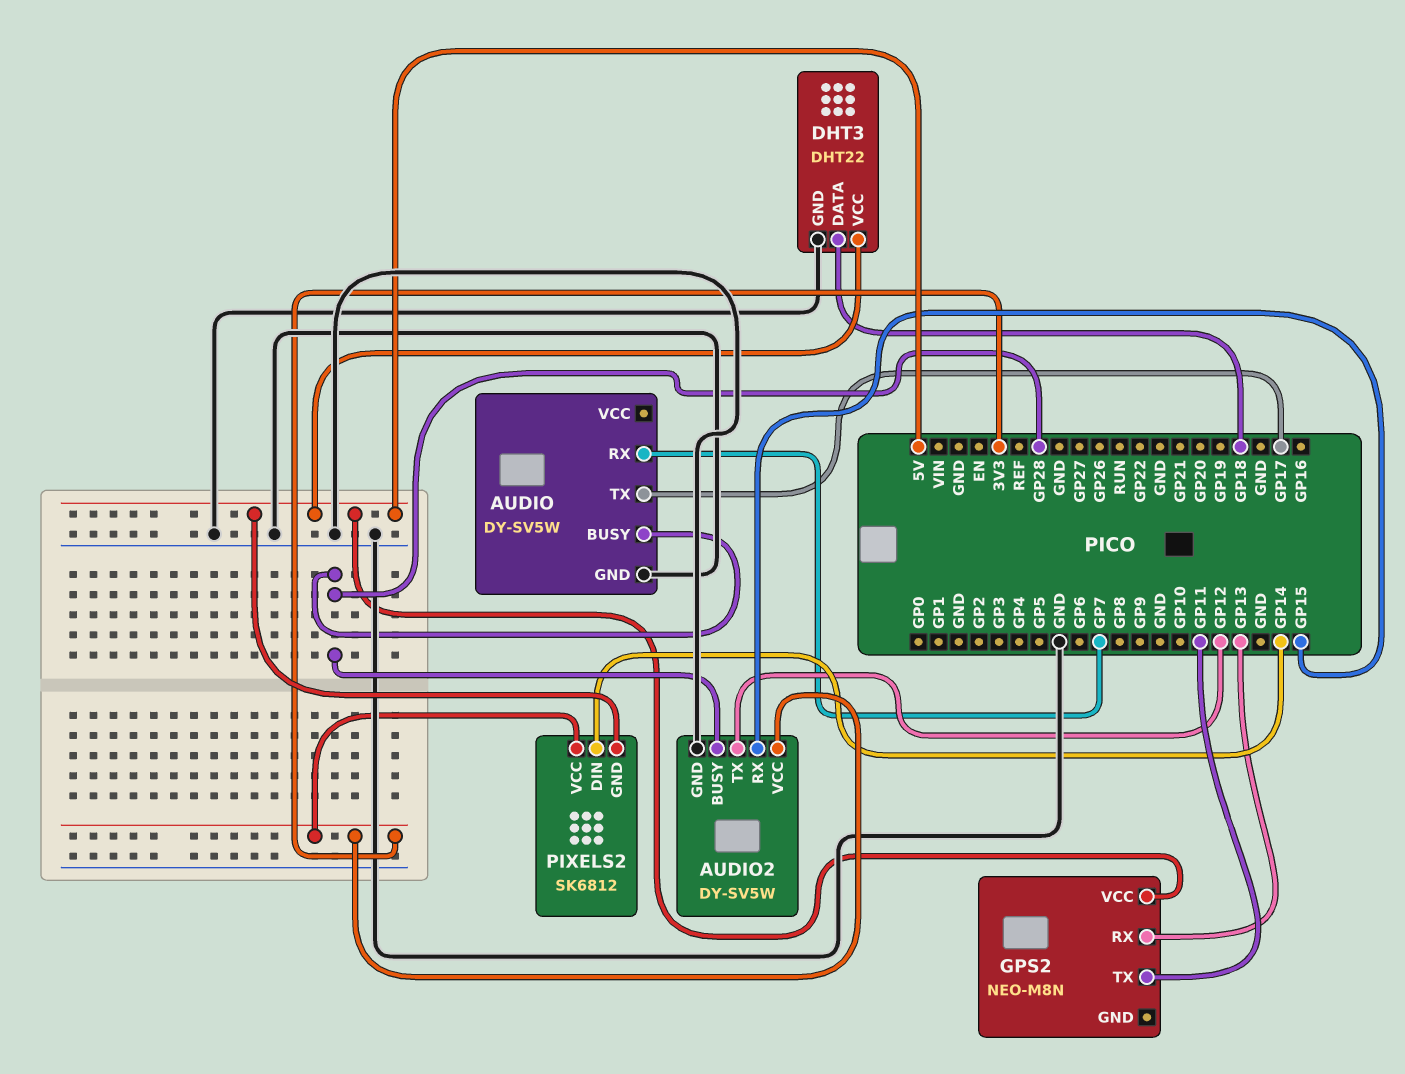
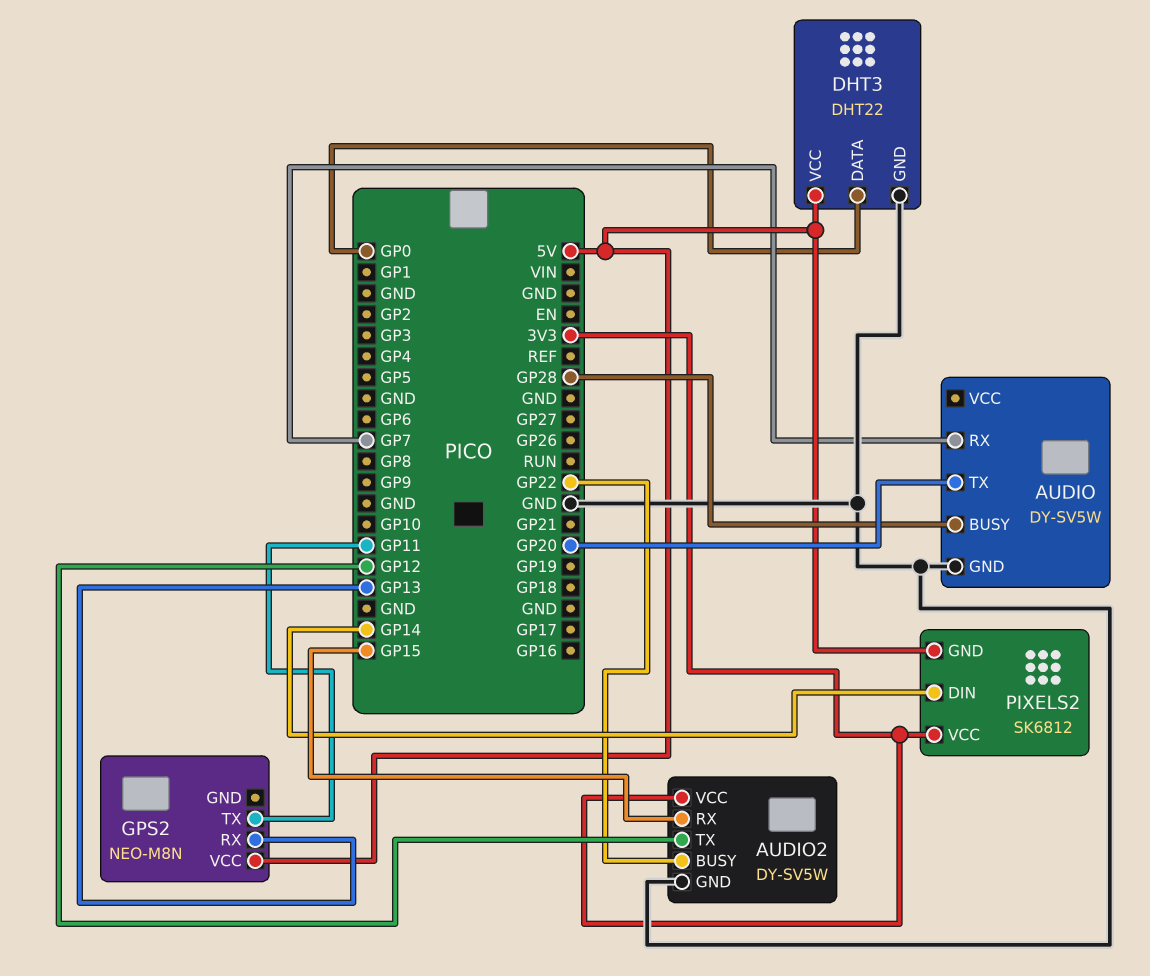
AUDIO pin TX: GP17 -> GP20
AUDIO2 pin BUSY: GP28 -> GP22
DHT3 pin DATA: GP18 -> GP0

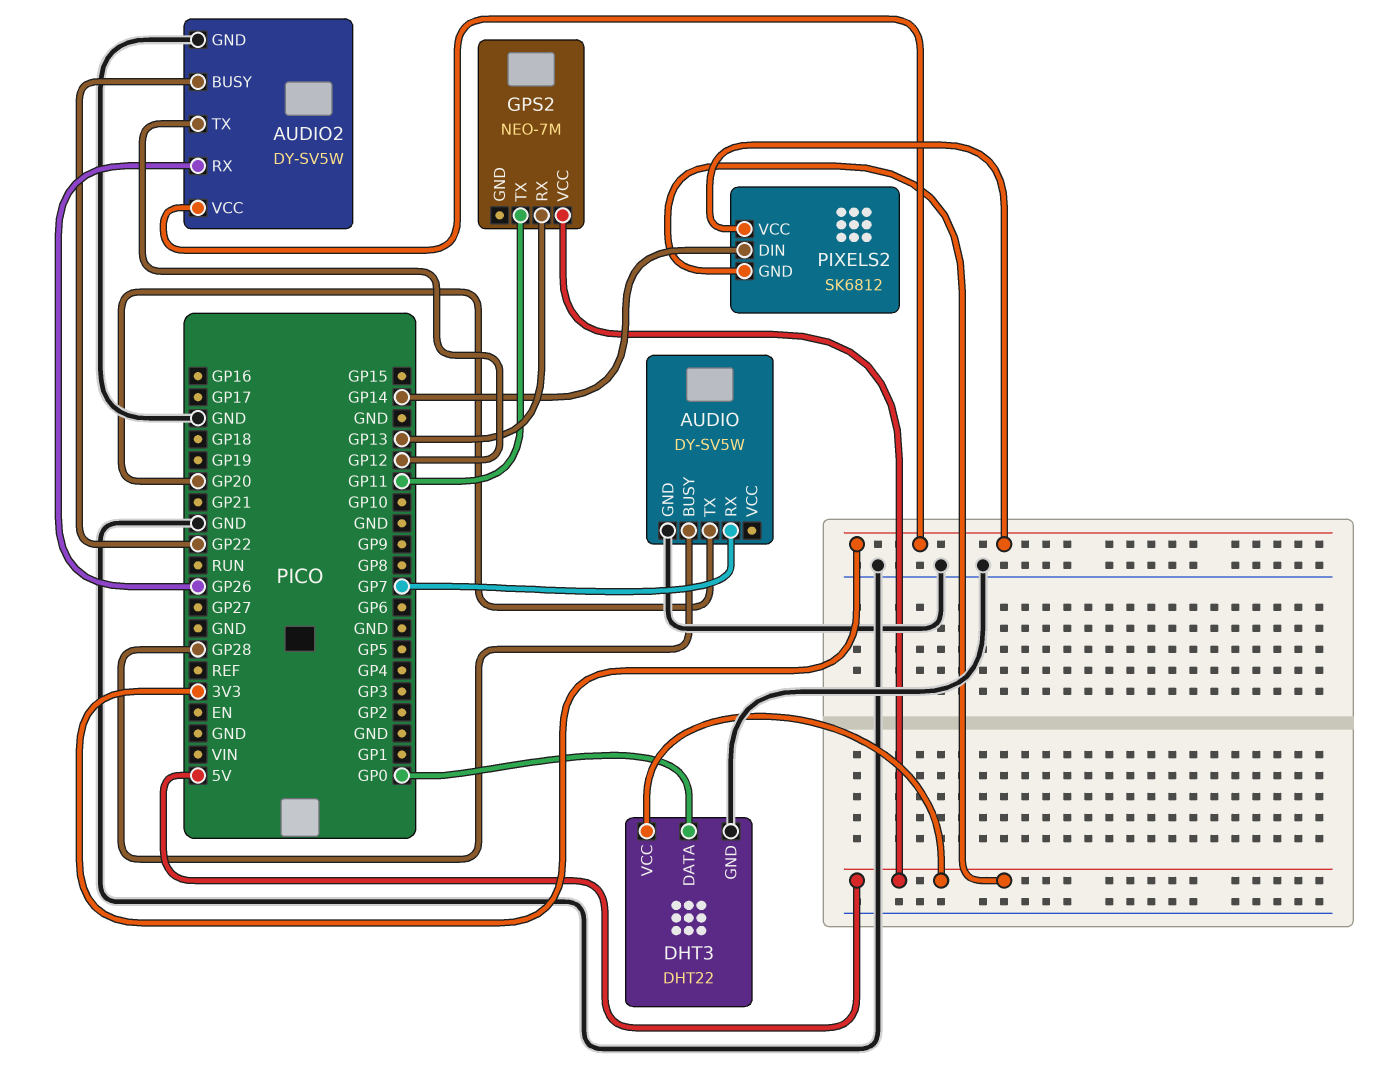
AUDIO2 pin RX: GP15 -> GP26
GPS2: NEO-M8N -> NEO-7M

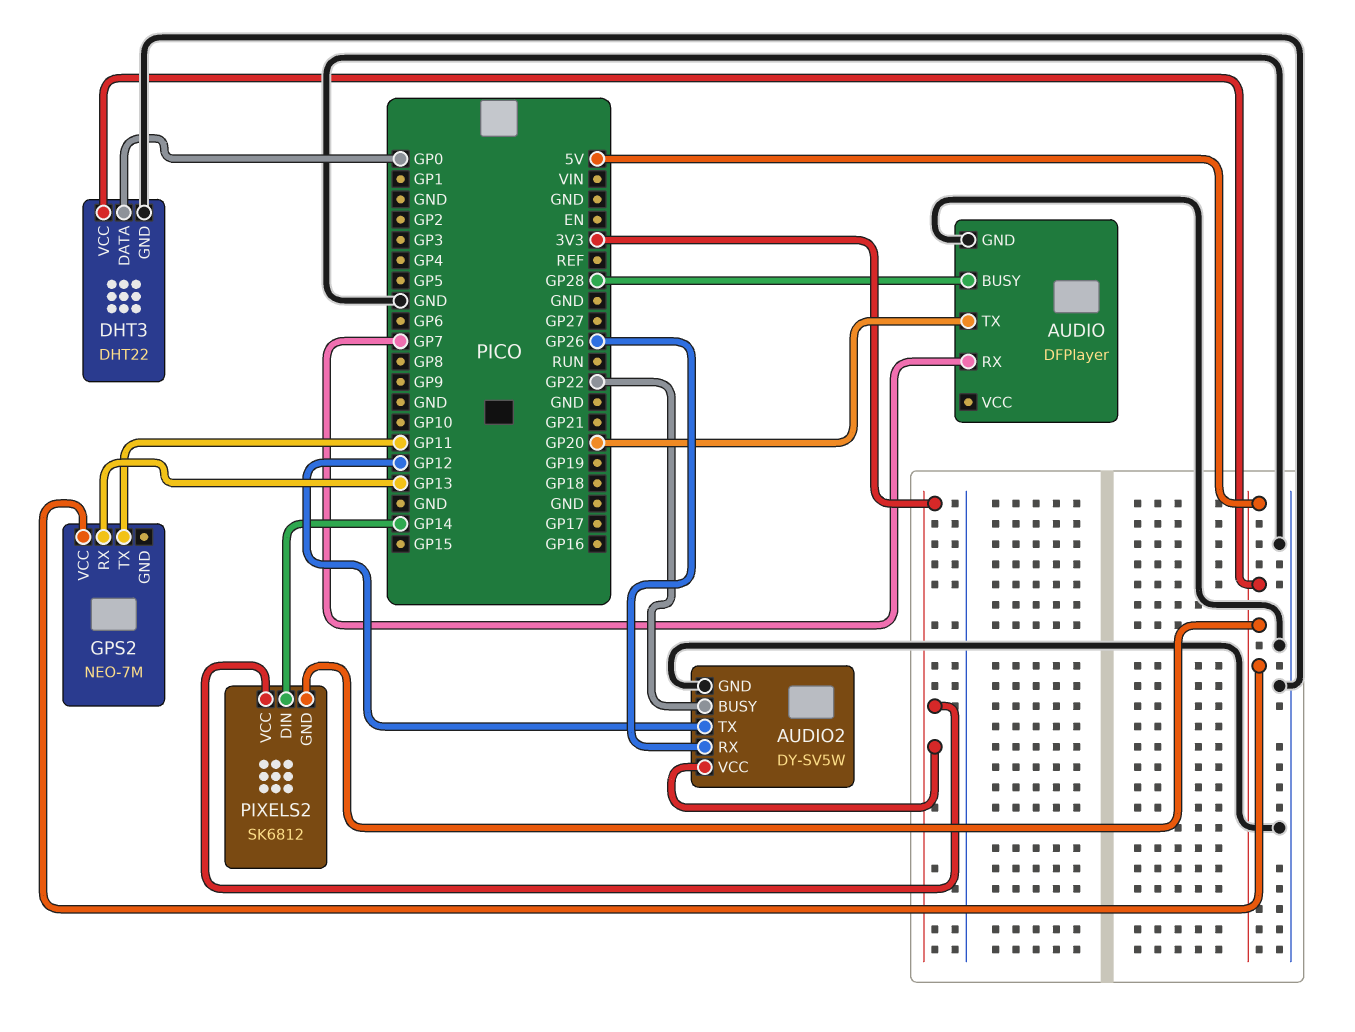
AUDIO: DY-SV5W -> DFPlayer

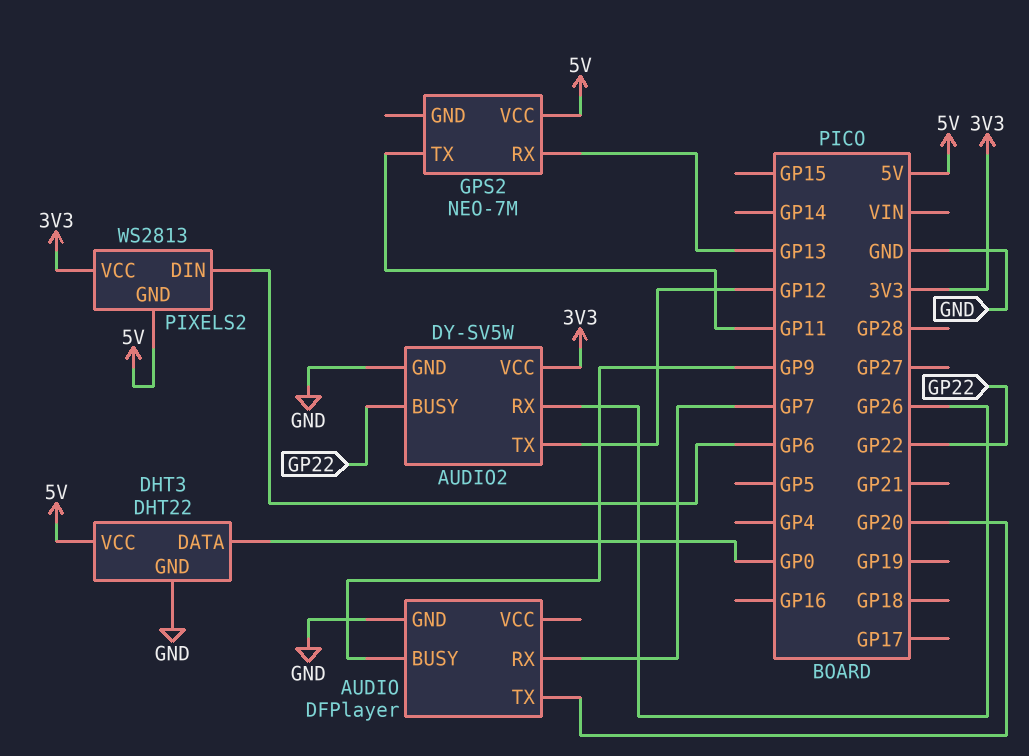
AUDIO pin BUSY: GP28 -> GP9
PIXELS2: SK6812 -> WS2813
PIXELS2 pin DIN: GP14 -> GP6

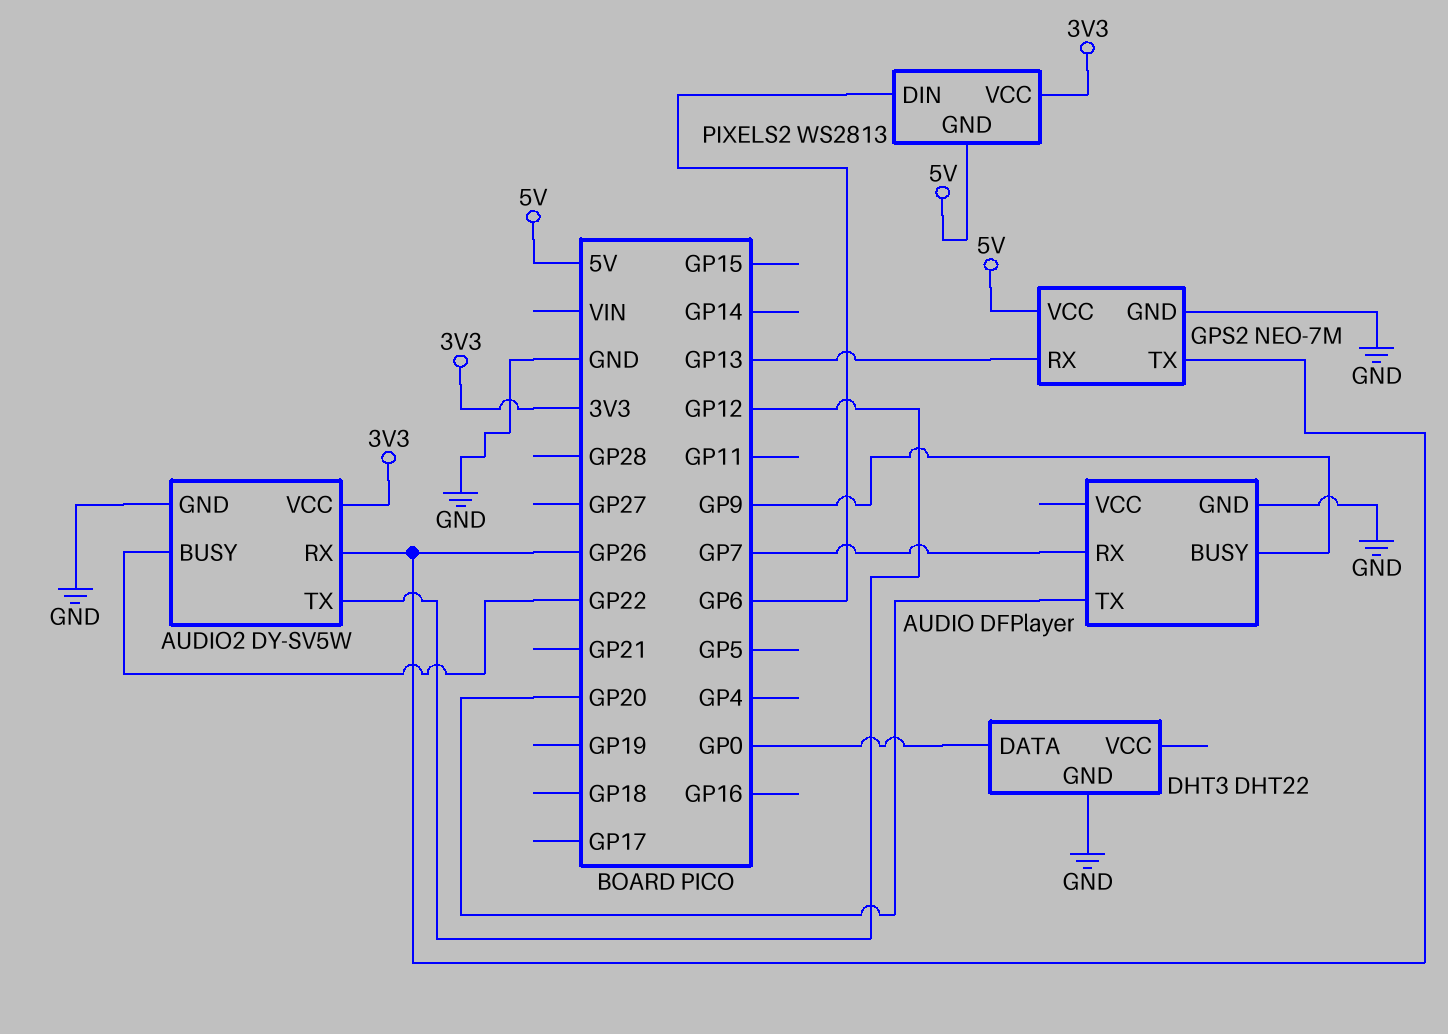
DHT3 pin VCC: 5V -> none
GPS2 pin GND: none -> GND
GPS2 pin TX: GP11 -> GP26

